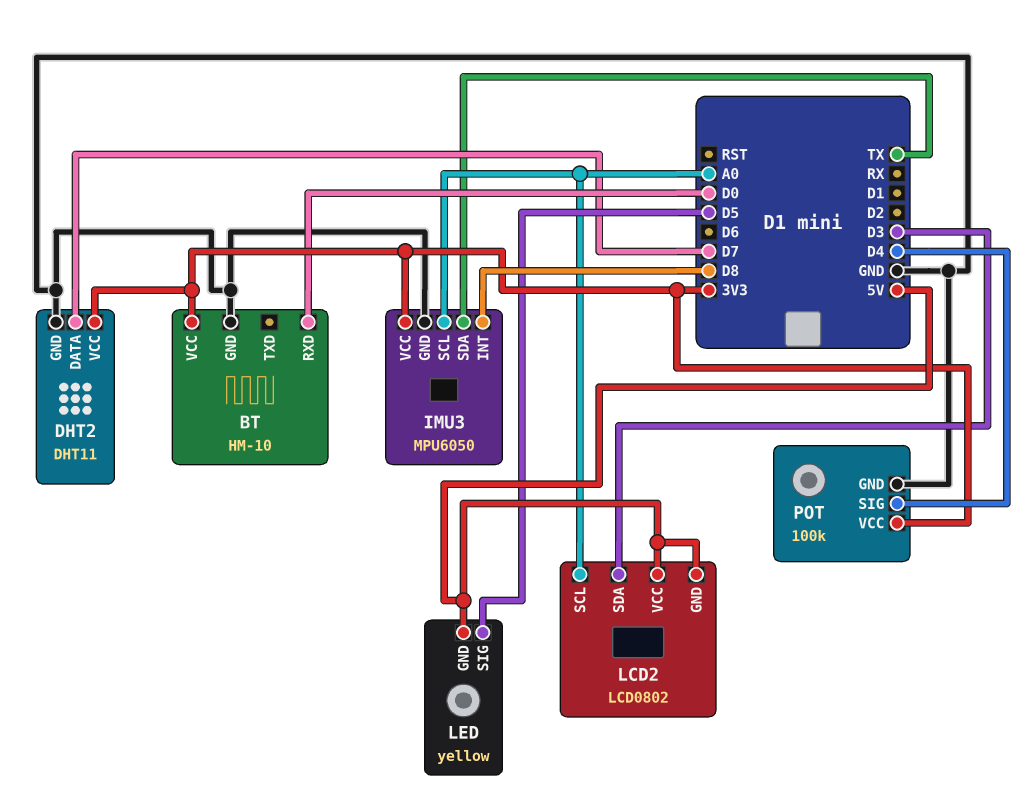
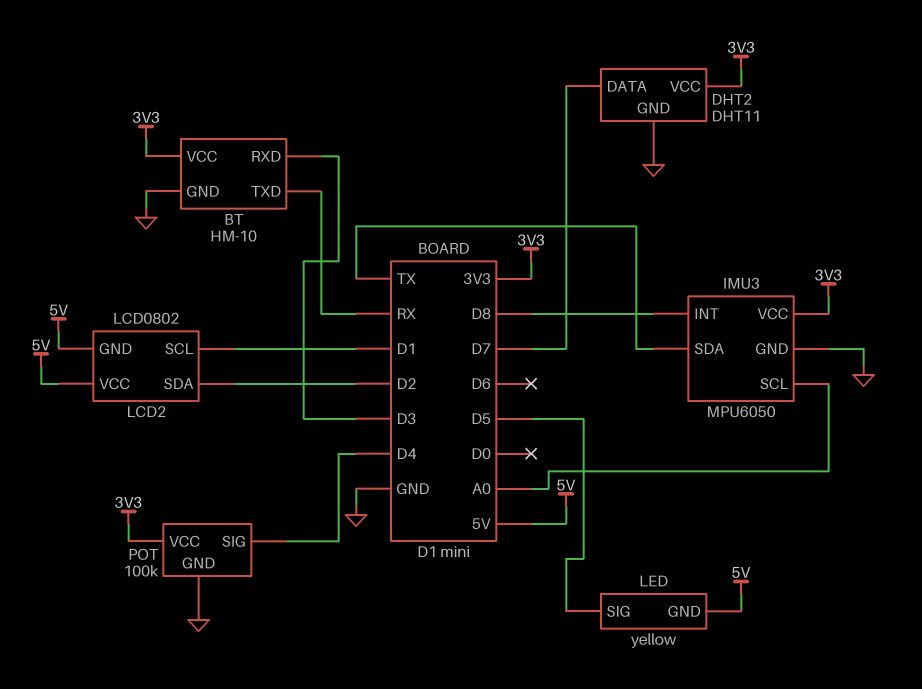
BT pin RXD: D0 -> D3
BT pin TXD: none -> RX
LCD2 pin SCL: A0 -> D1
LCD2 pin SDA: D3 -> D2

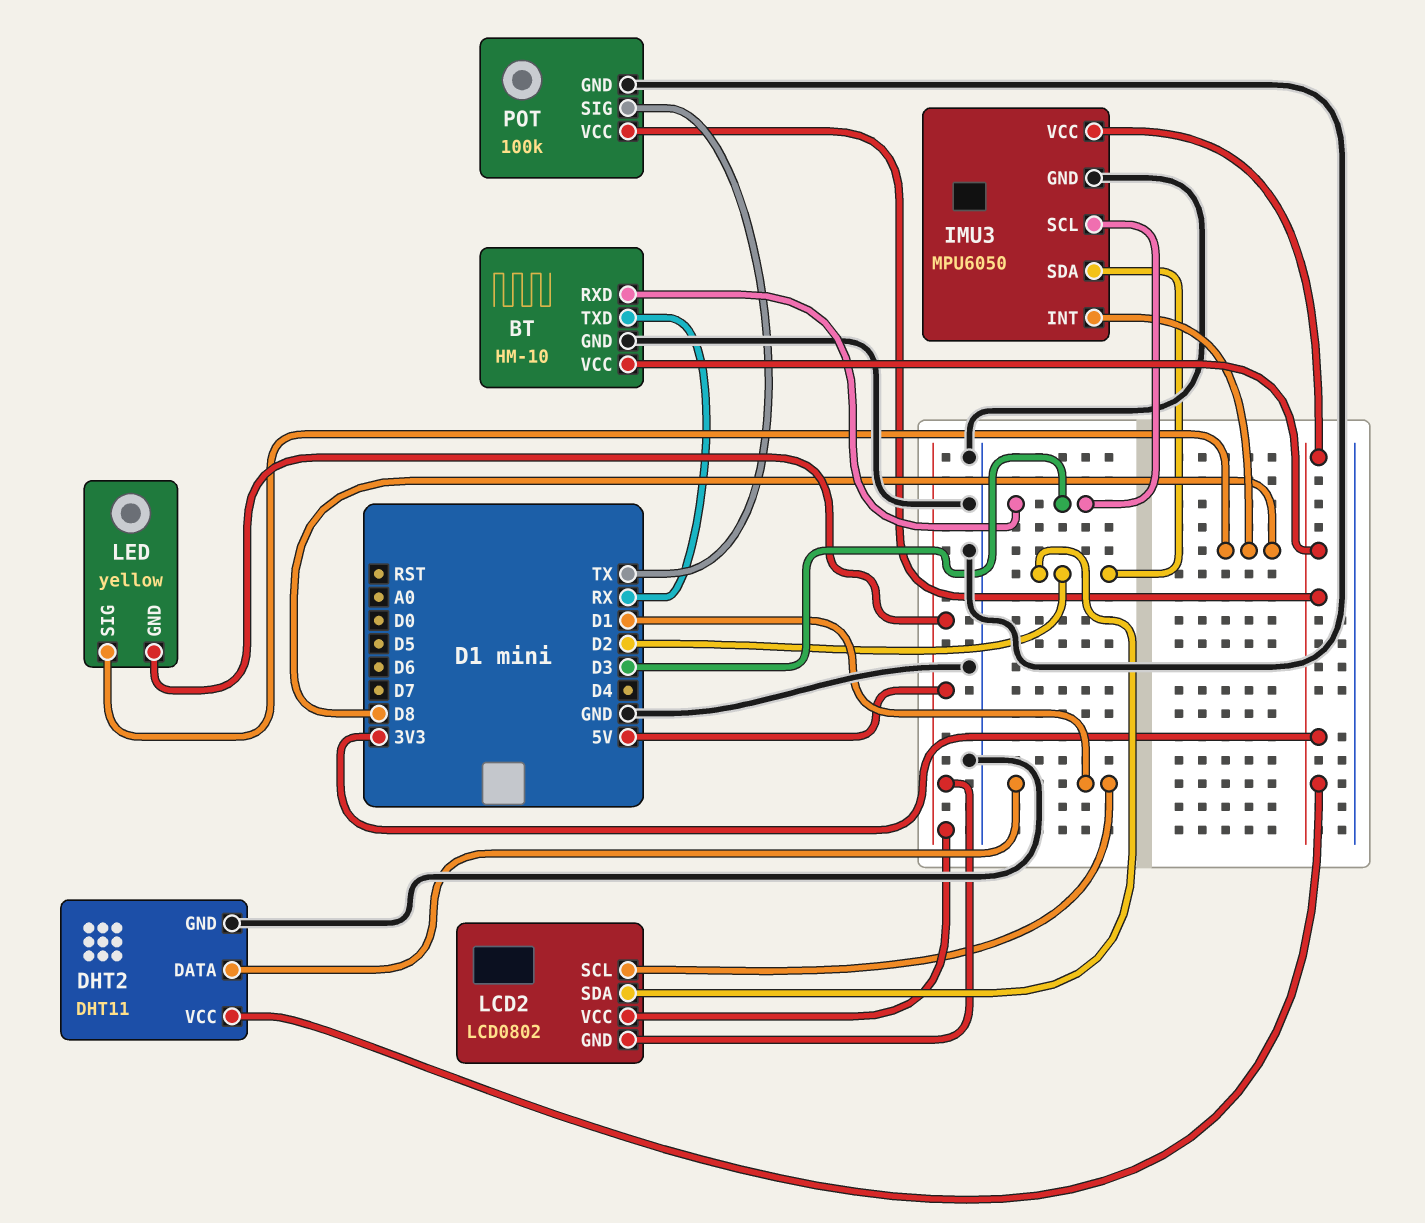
DHT2 pin DATA: D7 -> D1
IMU3 pin SCL: A0 -> D3
IMU3 pin SDA: TX -> D2
LED pin SIG: D5 -> D8
POT pin SIG: D4 -> TX

